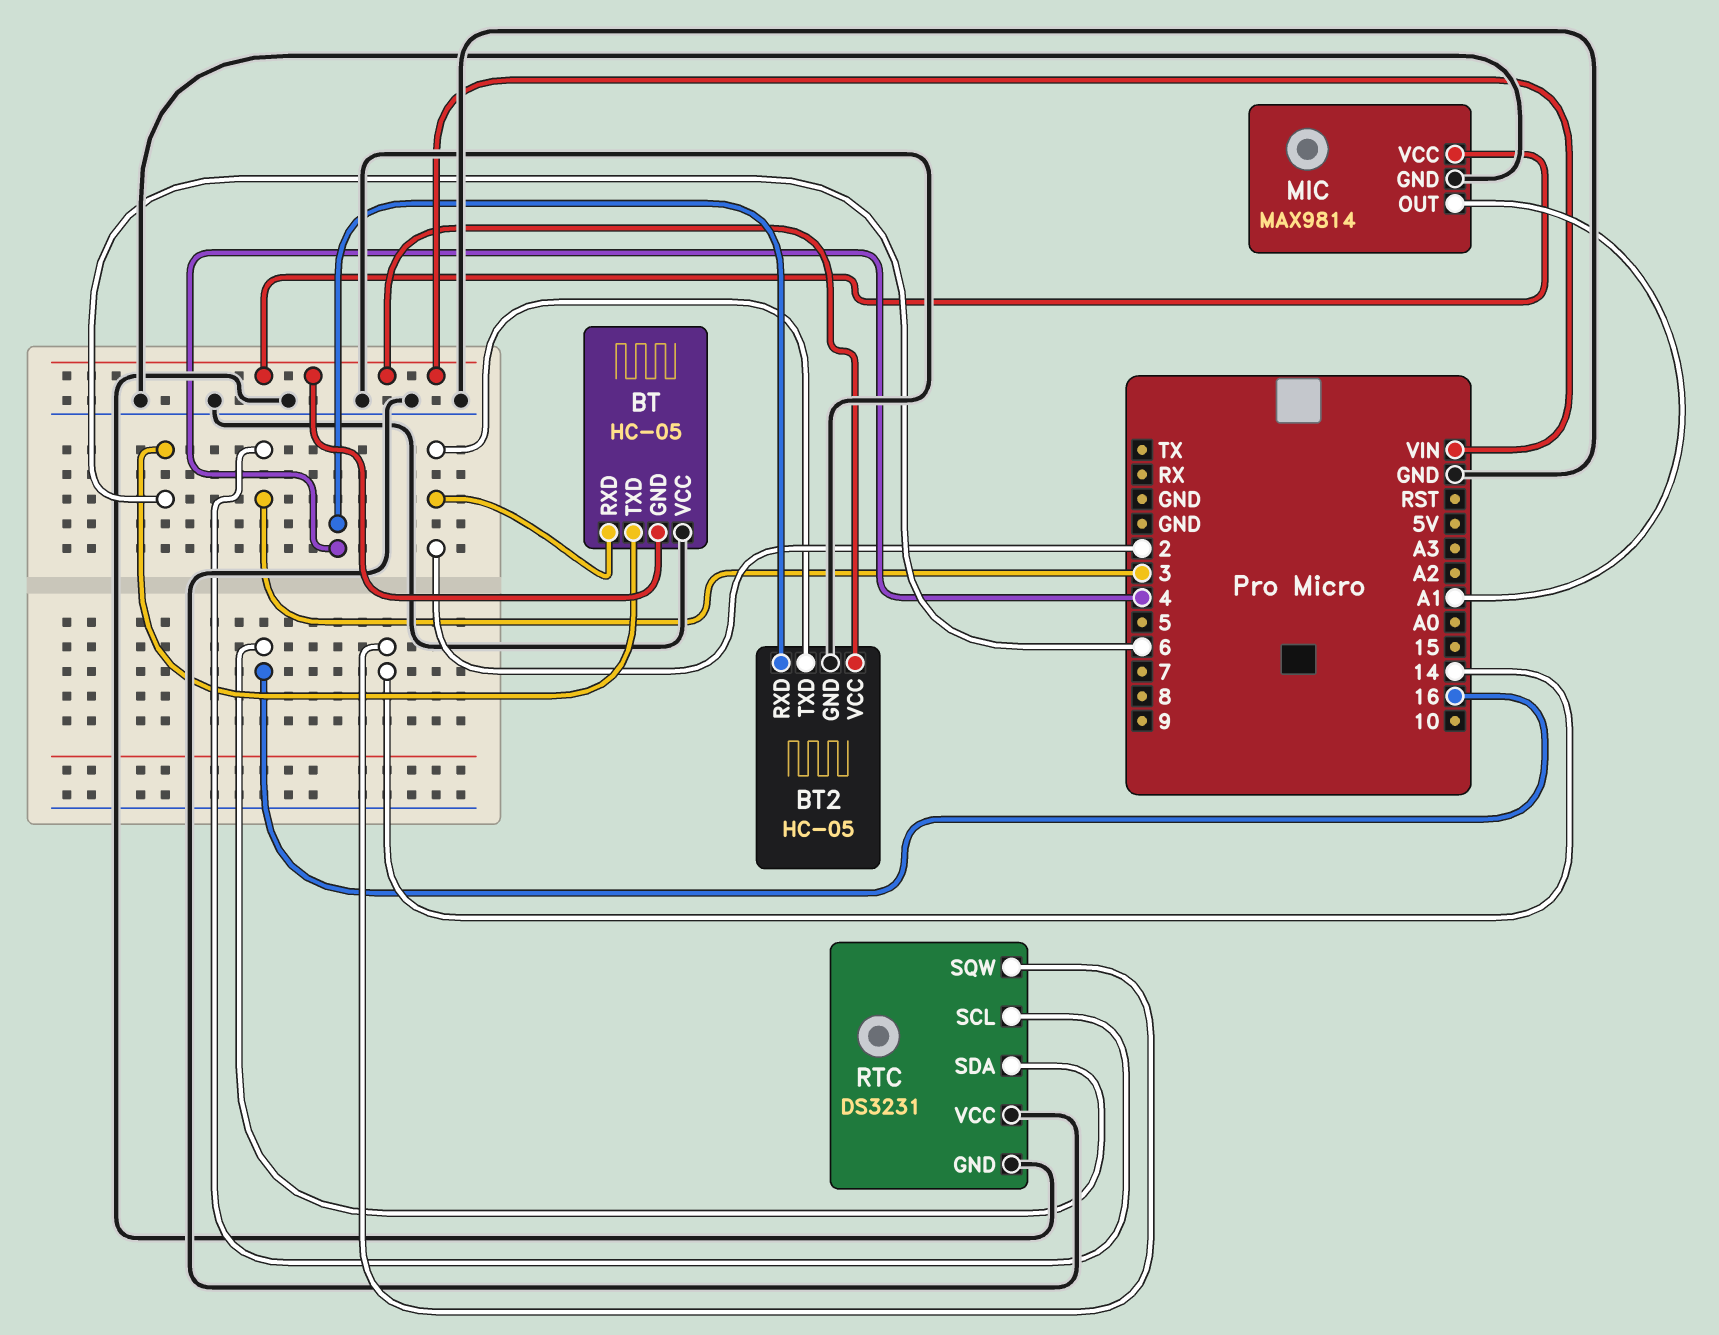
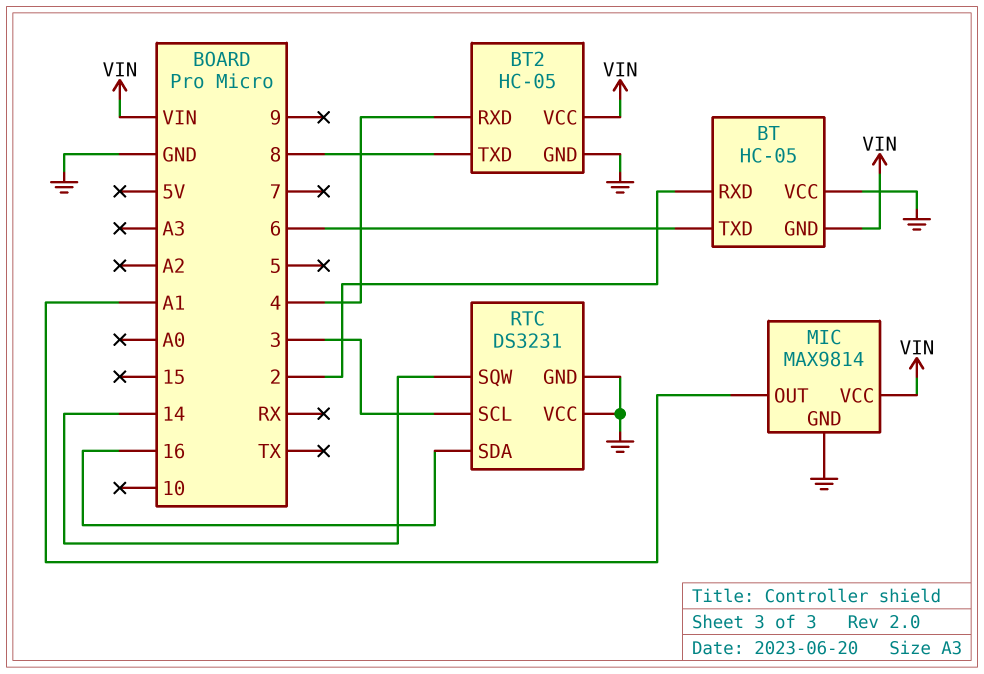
BT2 pin TXD: 2 -> 8

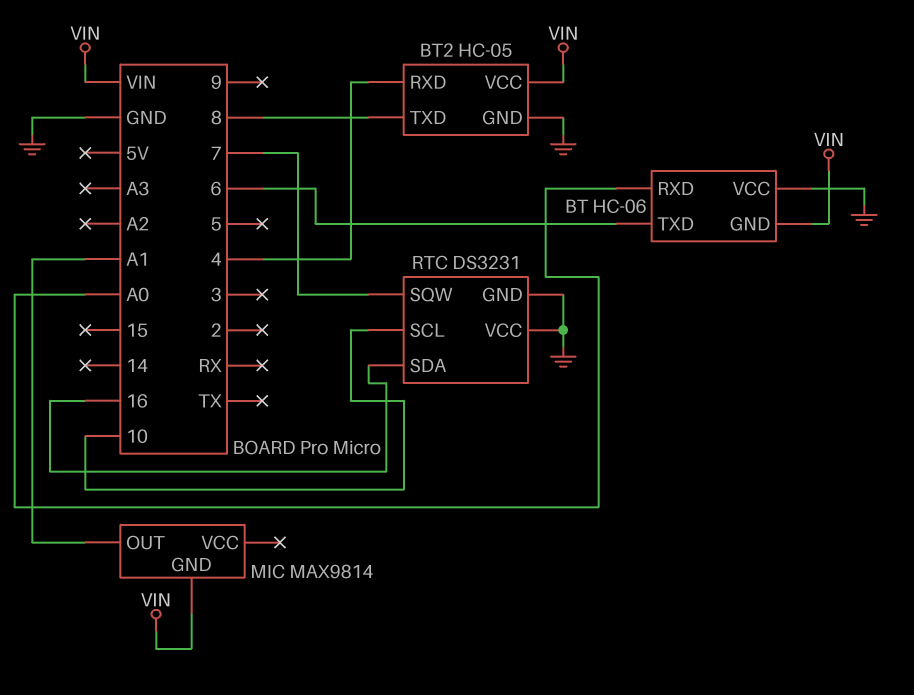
BT: HC-05 -> HC-06
BT pin RXD: 2 -> A0
MIC pin GND: GND -> VIN
MIC pin VCC: VIN -> none
RTC pin SCL: 3 -> 10
RTC pin SQW: 14 -> 7

